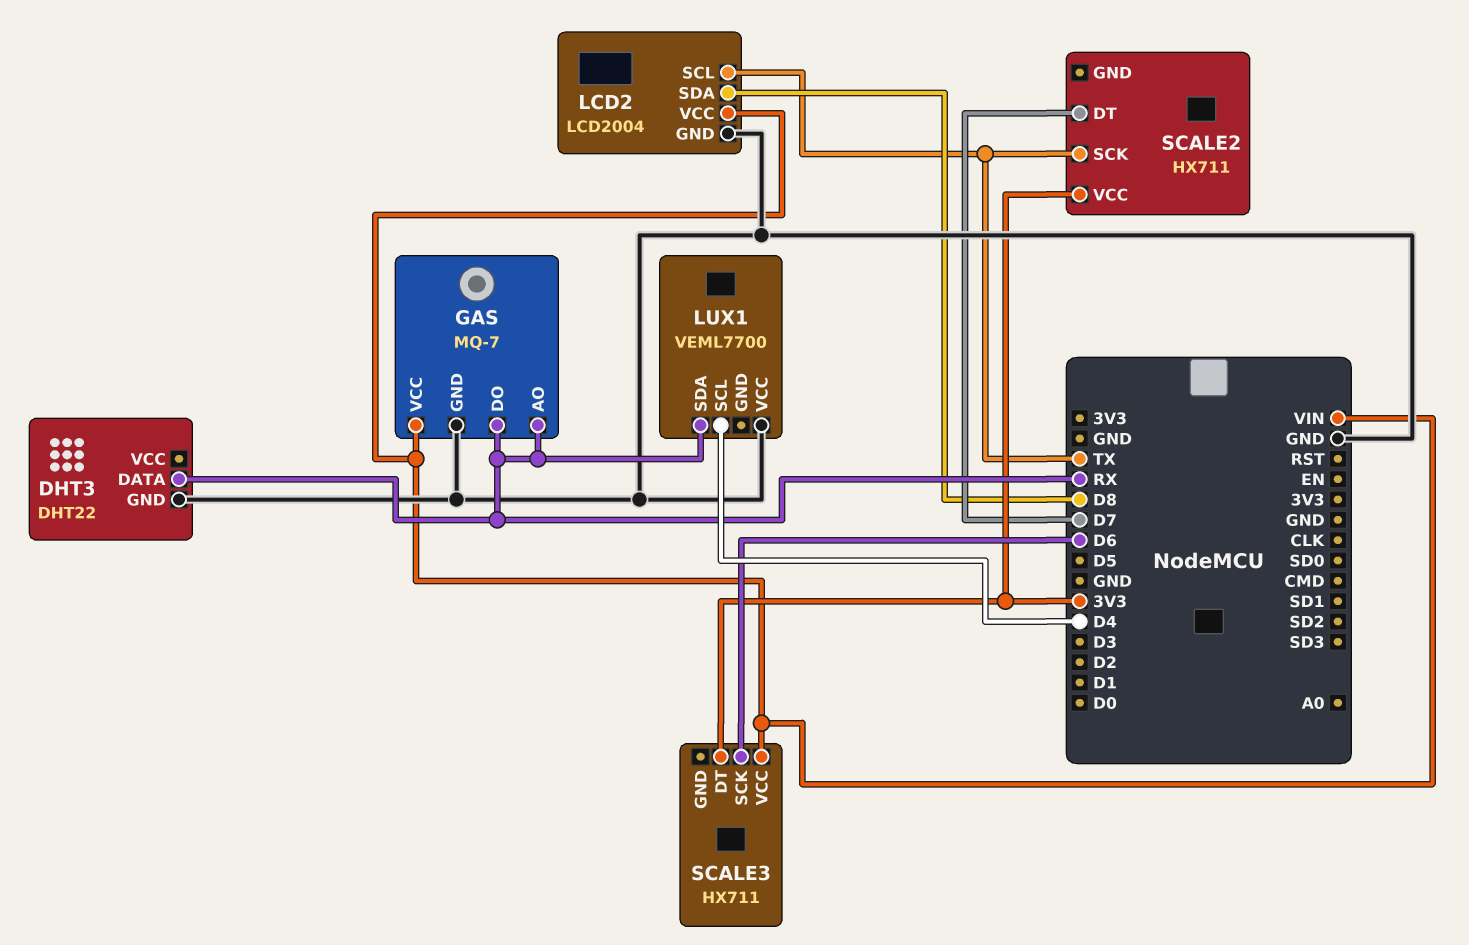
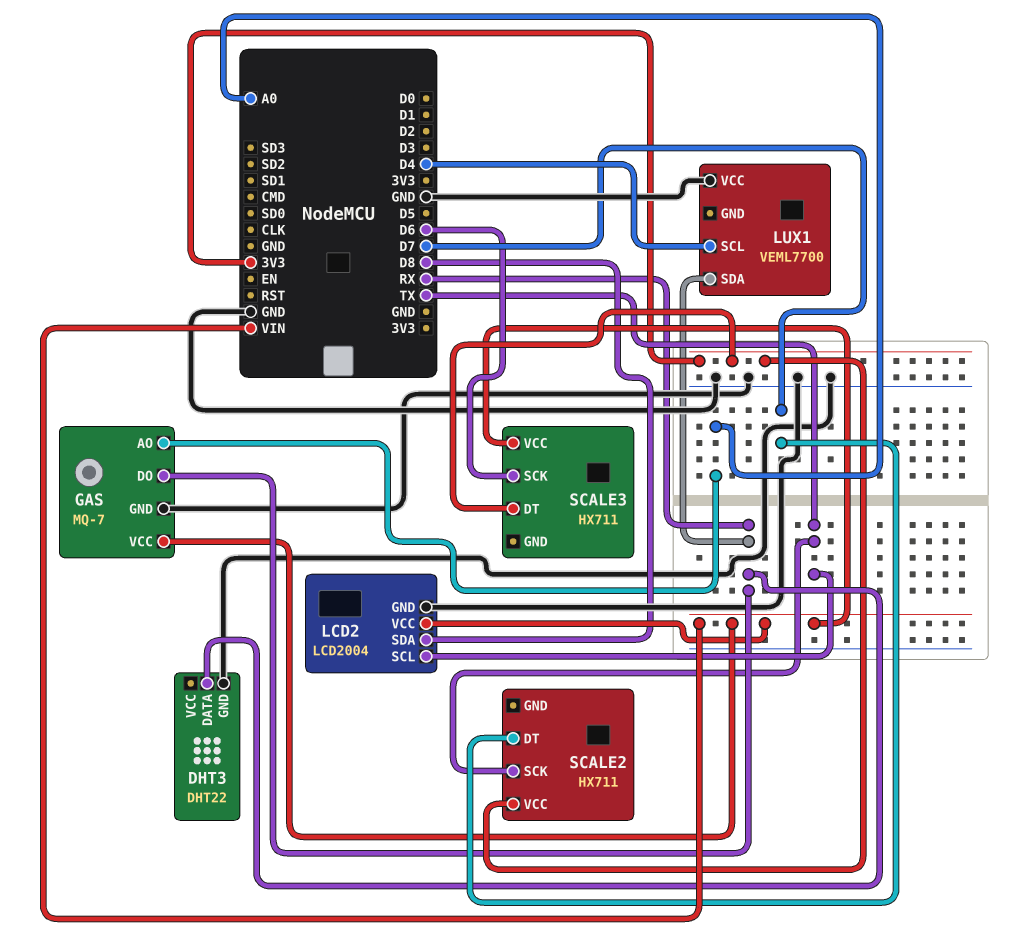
GAS pin AO: RX -> A0

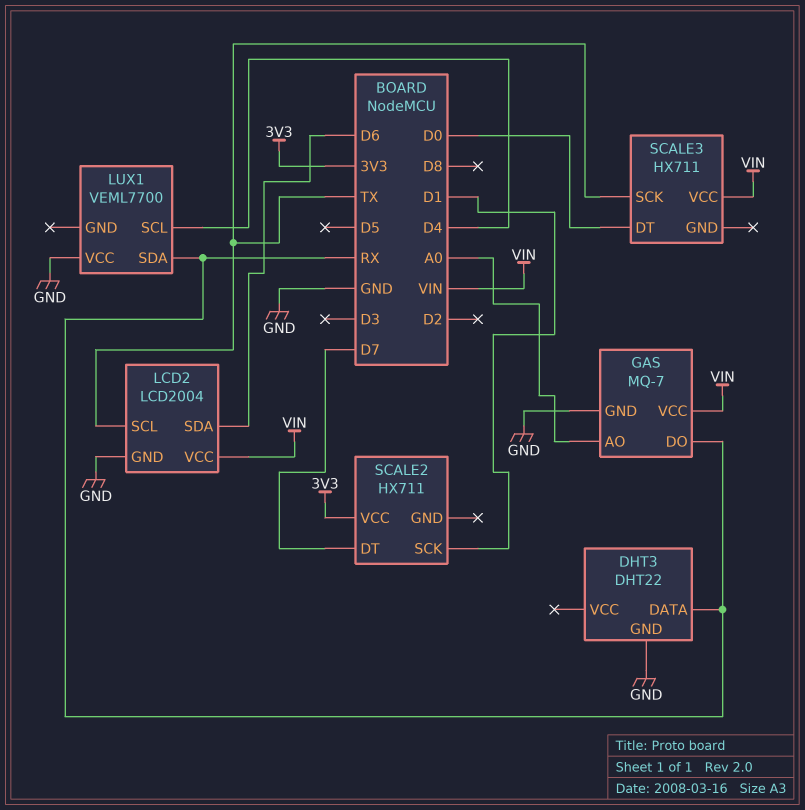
LCD2 pin SDA: D8 -> D6
SCALE2 pin SCK: TX -> D1
SCALE3 pin DT: 3V3 -> D0
SCALE3 pin SCK: D6 -> TX

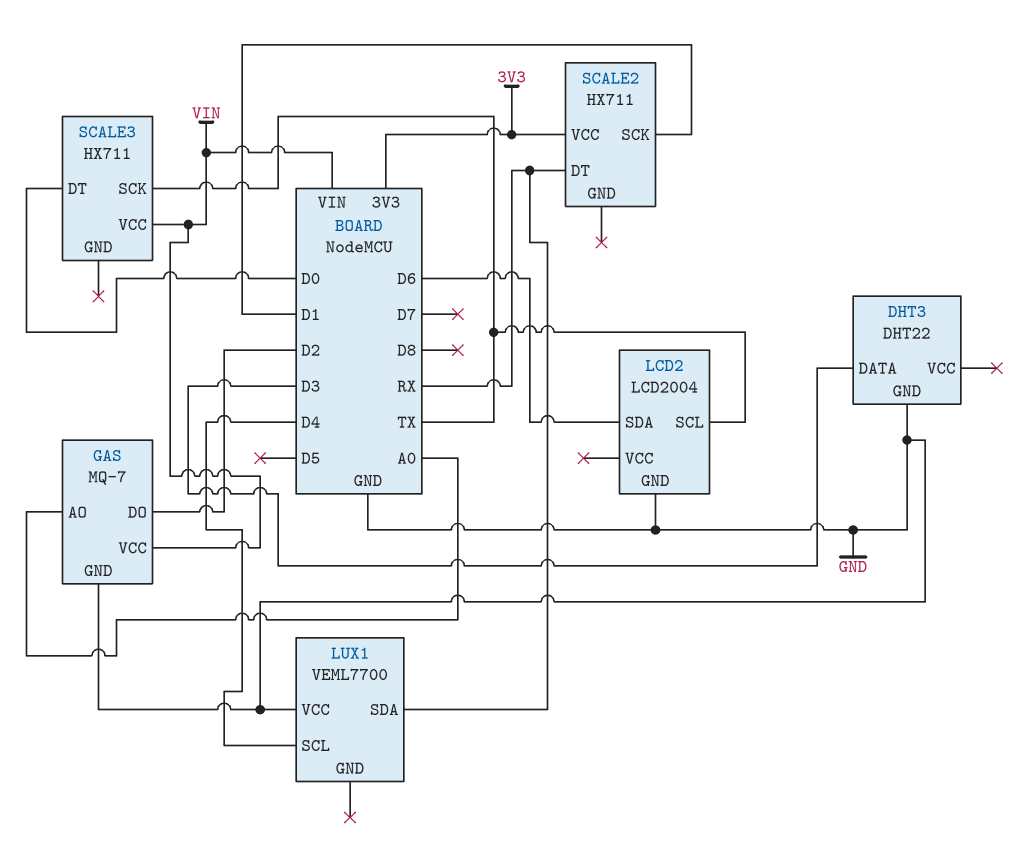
DHT3 pin DATA: RX -> D3
GAS pin DO: RX -> D2
LCD2 pin VCC: VIN -> none
SCALE2 pin DT: D7 -> RX

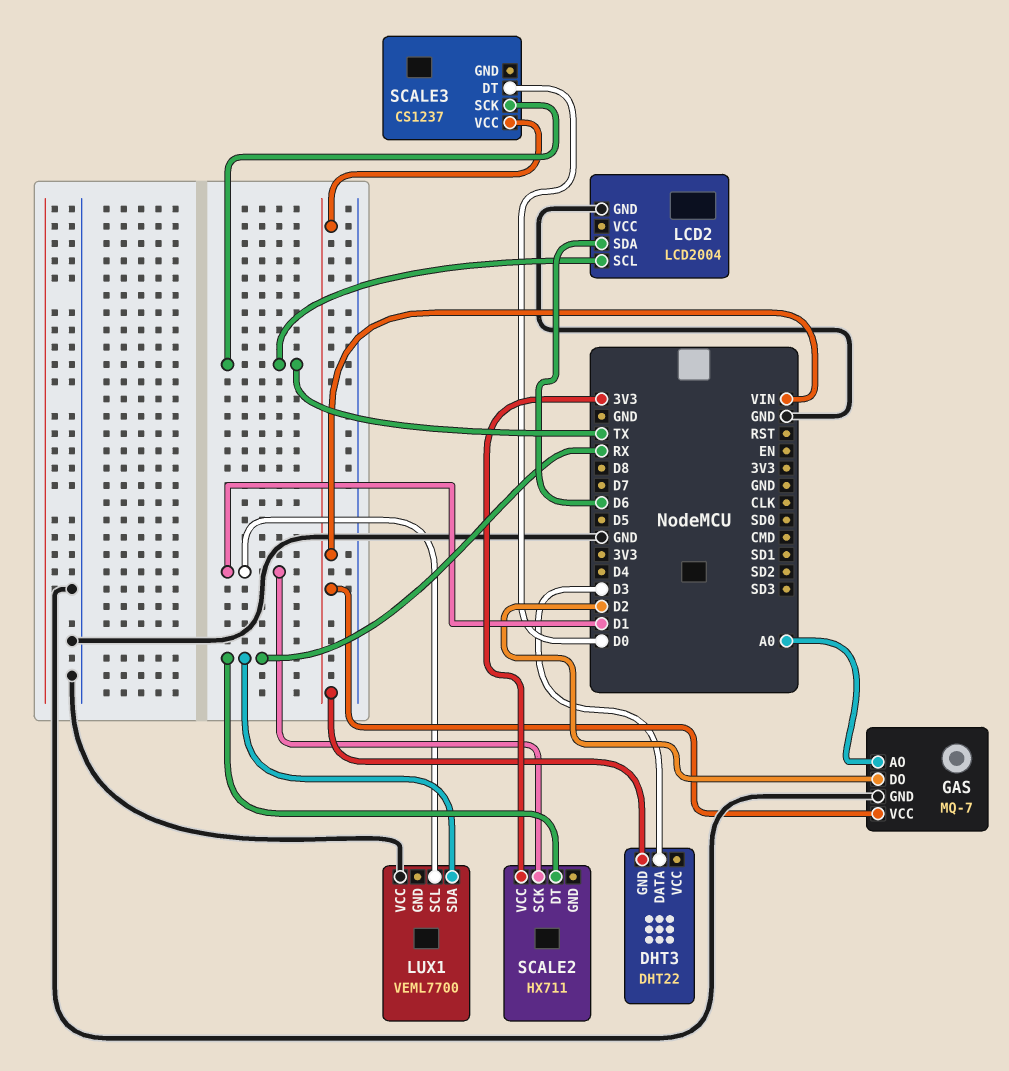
DHT3 pin GND: GND -> VIN
LUX1 pin SCL: D4 -> D1
SCALE3: HX711 -> CS1237

